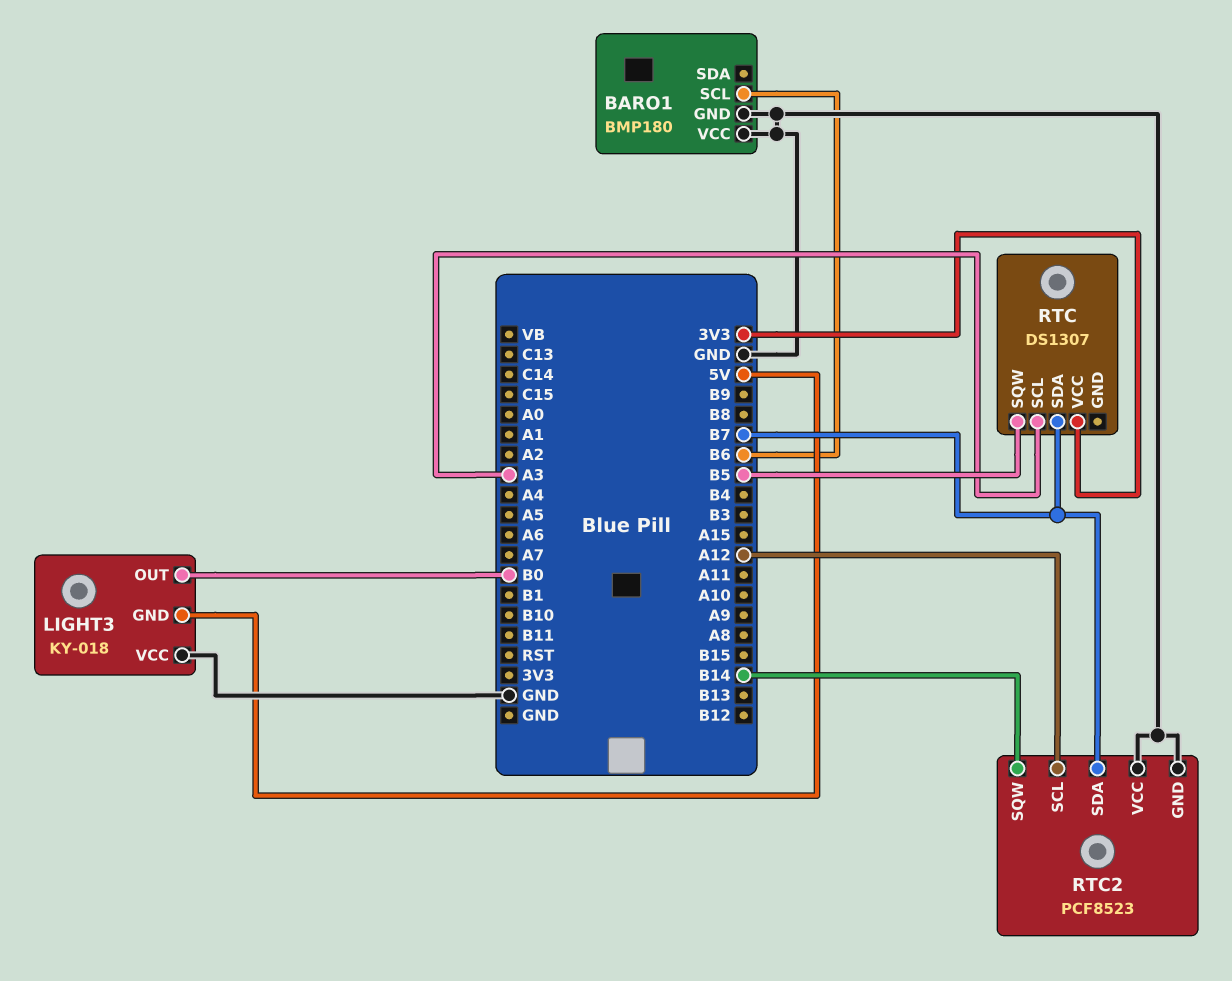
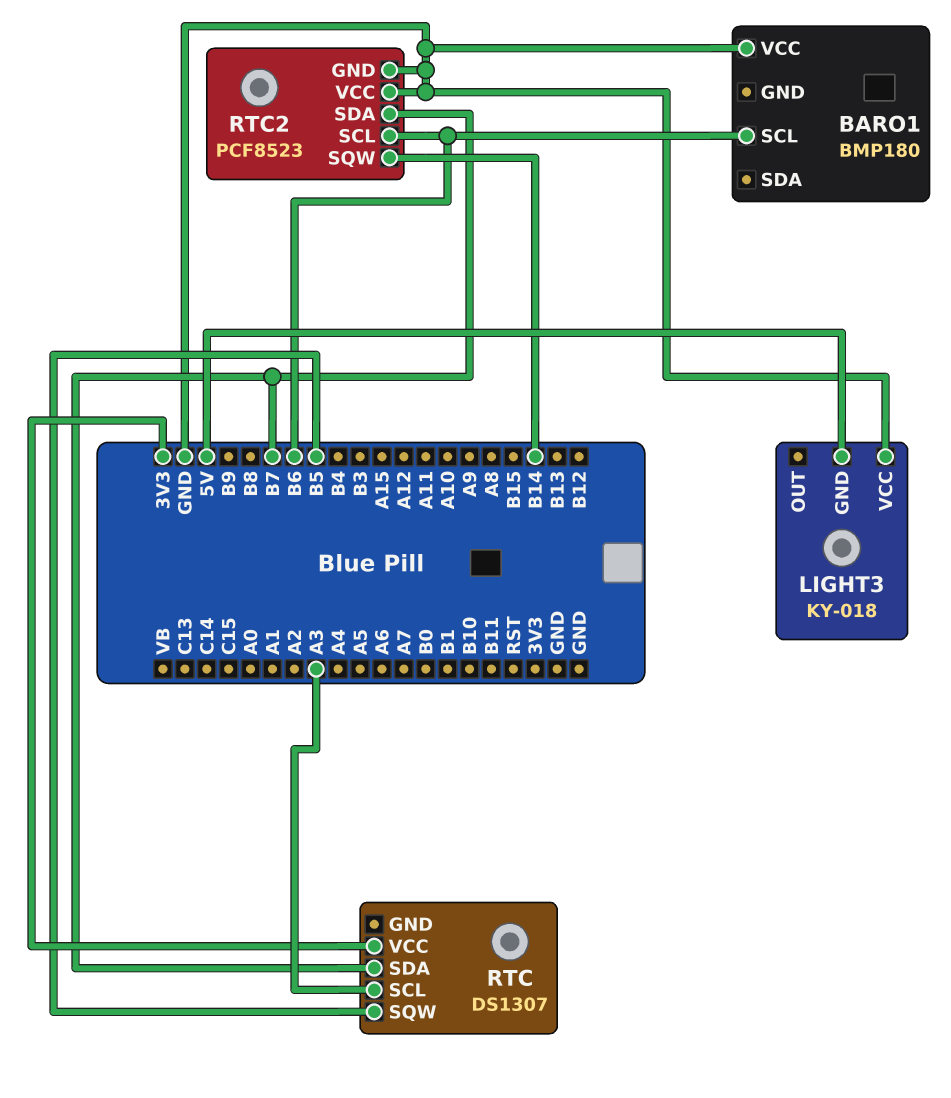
BARO1 pin GND: GND -> none
LIGHT3 pin OUT: B0 -> none
RTC2 pin SCL: A12 -> B6

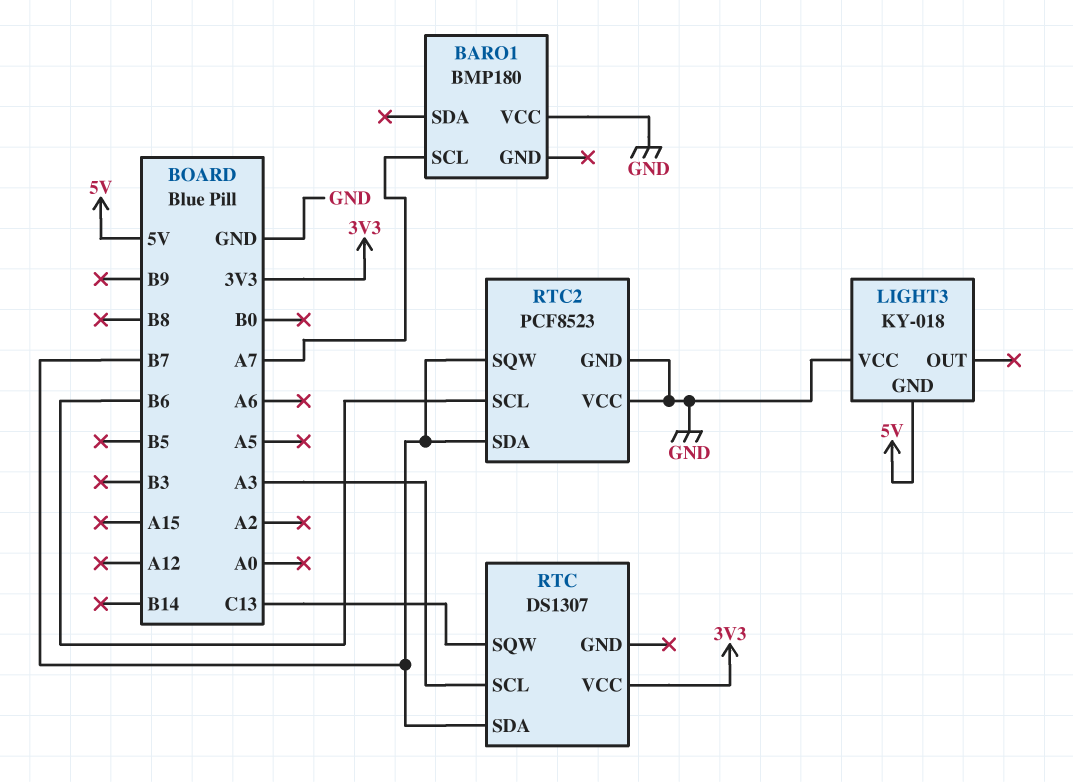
BARO1 pin SCL: B6 -> A7
RTC pin SQW: B5 -> C13
RTC2 pin SQW: B14 -> B7

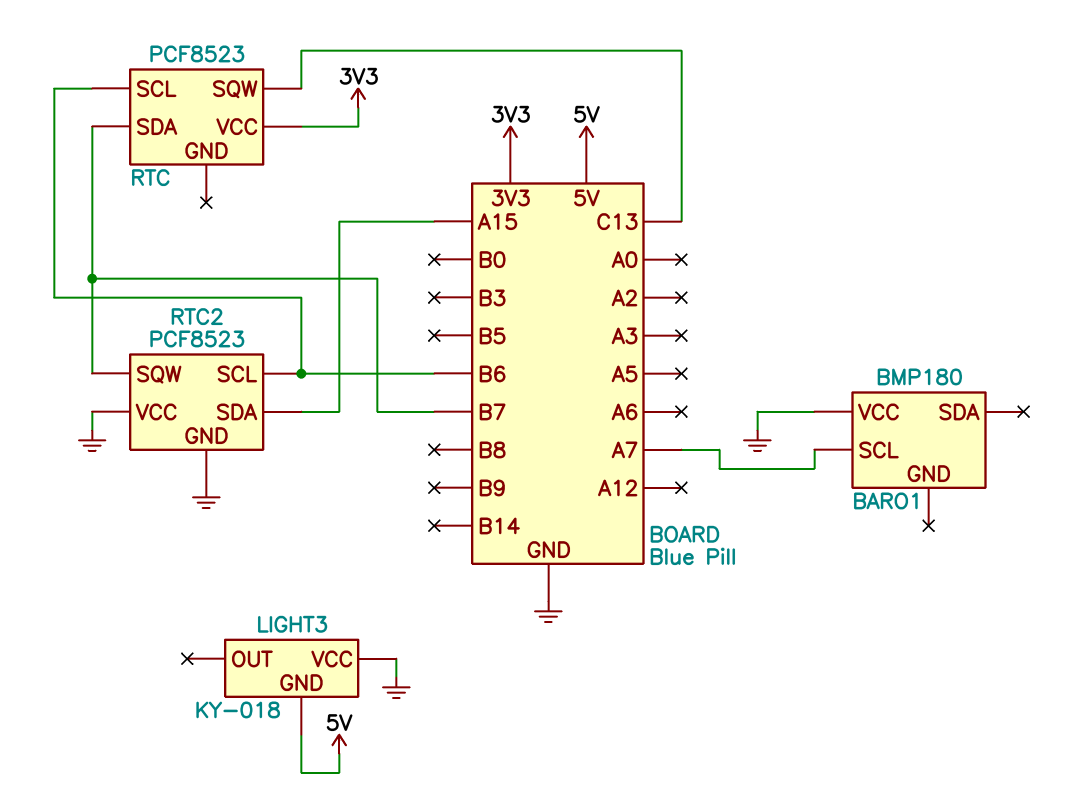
RTC: DS1307 -> PCF8523
RTC pin SCL: A3 -> B6
RTC2 pin SDA: B7 -> A15

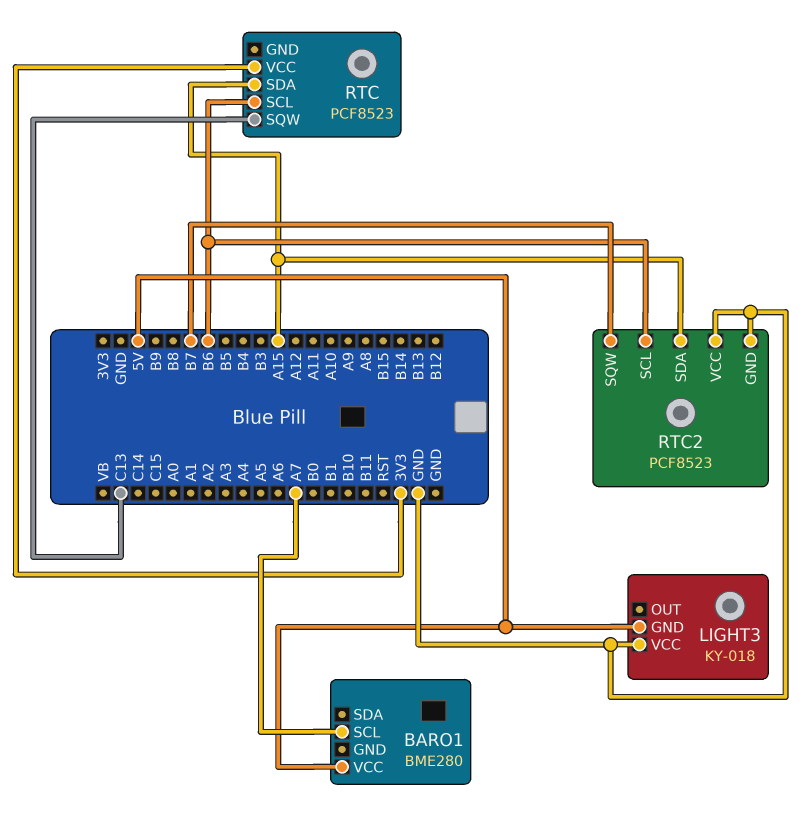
BARO1: BMP180 -> BME280
BARO1 pin VCC: GND -> 5V
RTC pin SDA: B7 -> A15

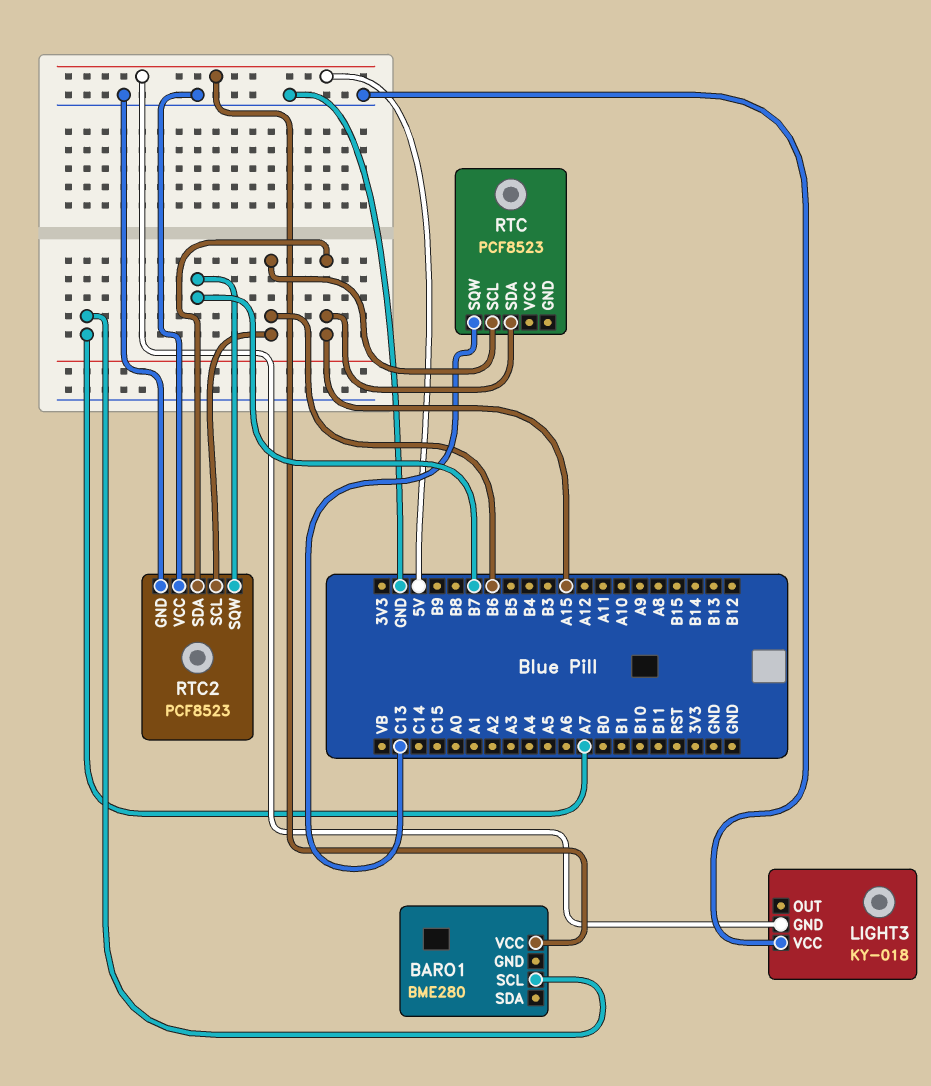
RTC pin VCC: 3V3 -> none

